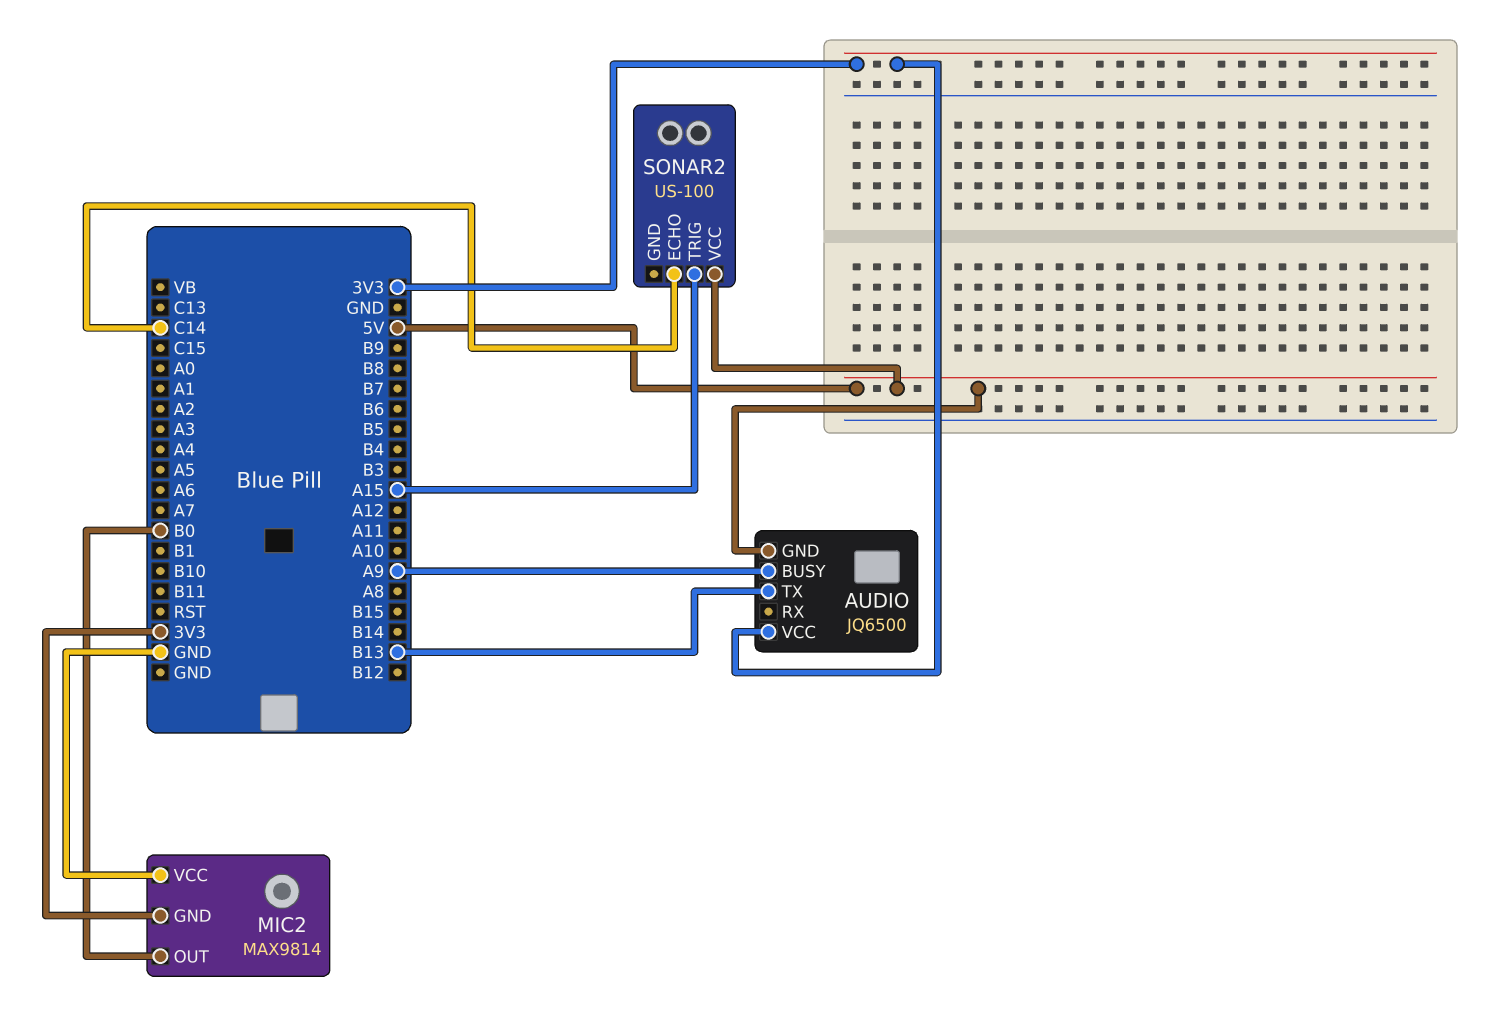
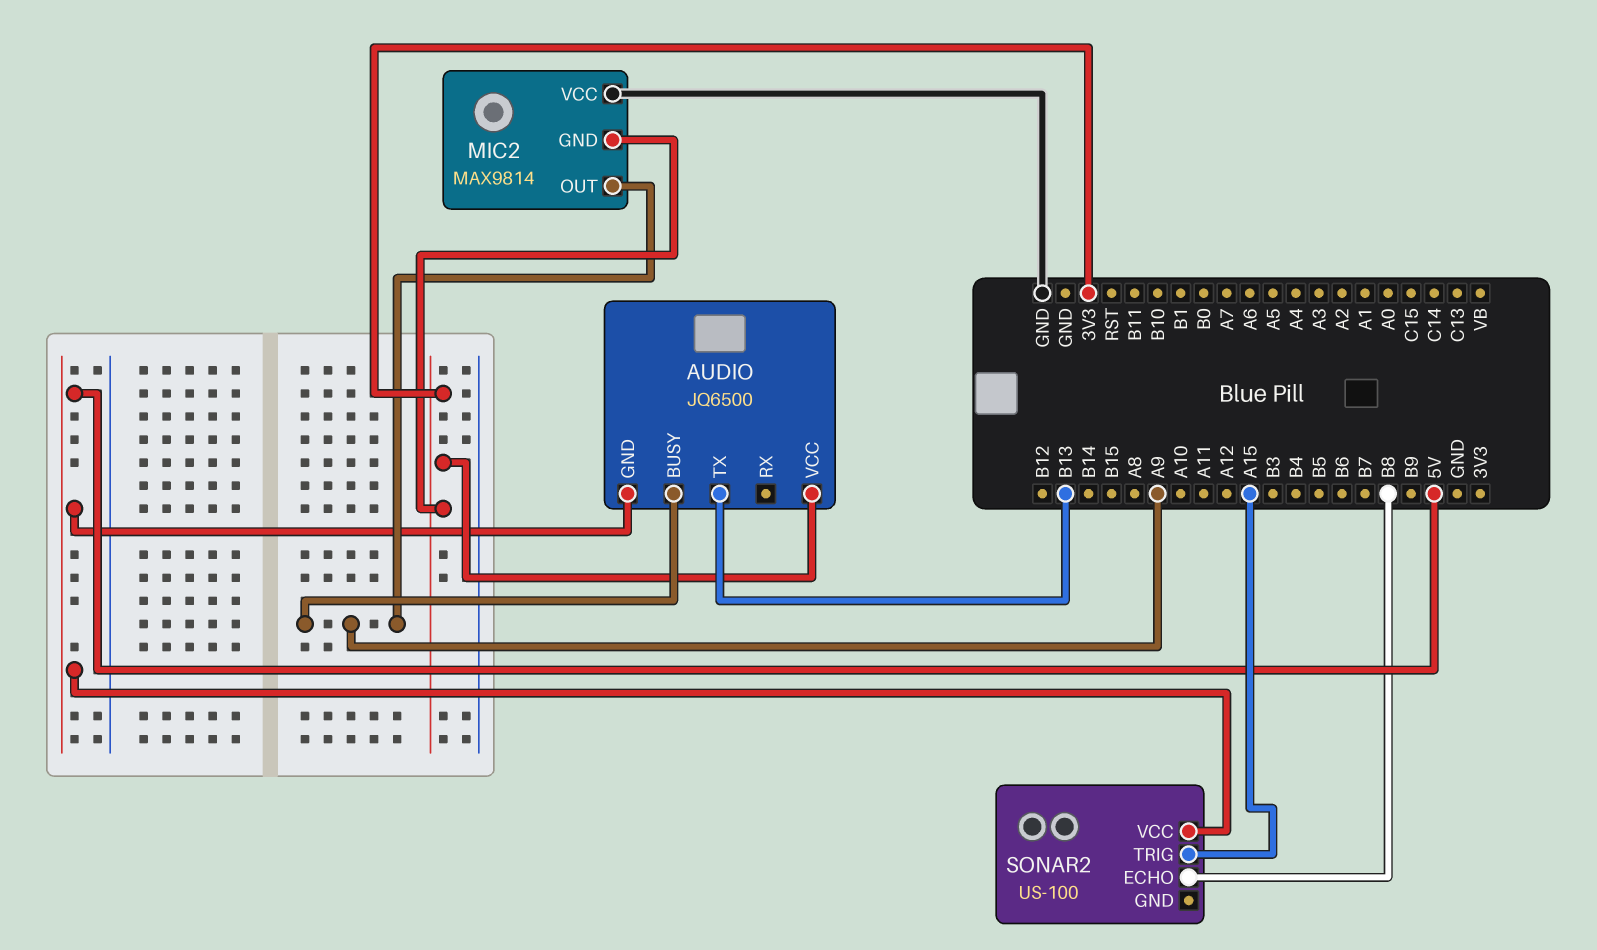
MIC2 pin OUT: B0 -> A9
SONAR2 pin ECHO: C14 -> B8

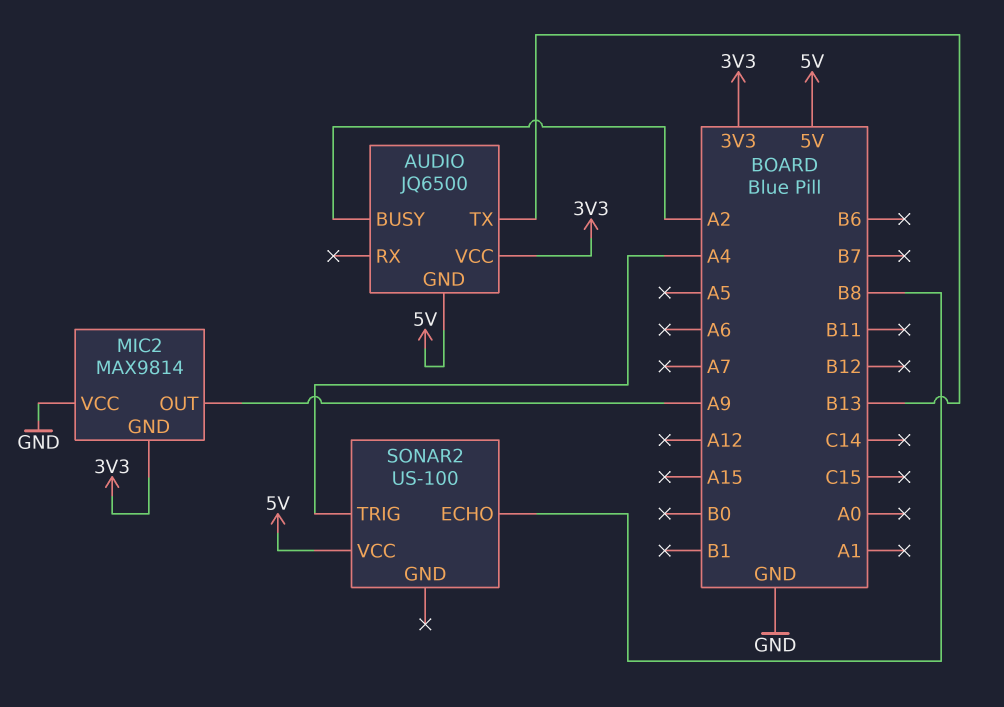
AUDIO pin BUSY: A9 -> A2
SONAR2 pin TRIG: A15 -> A4

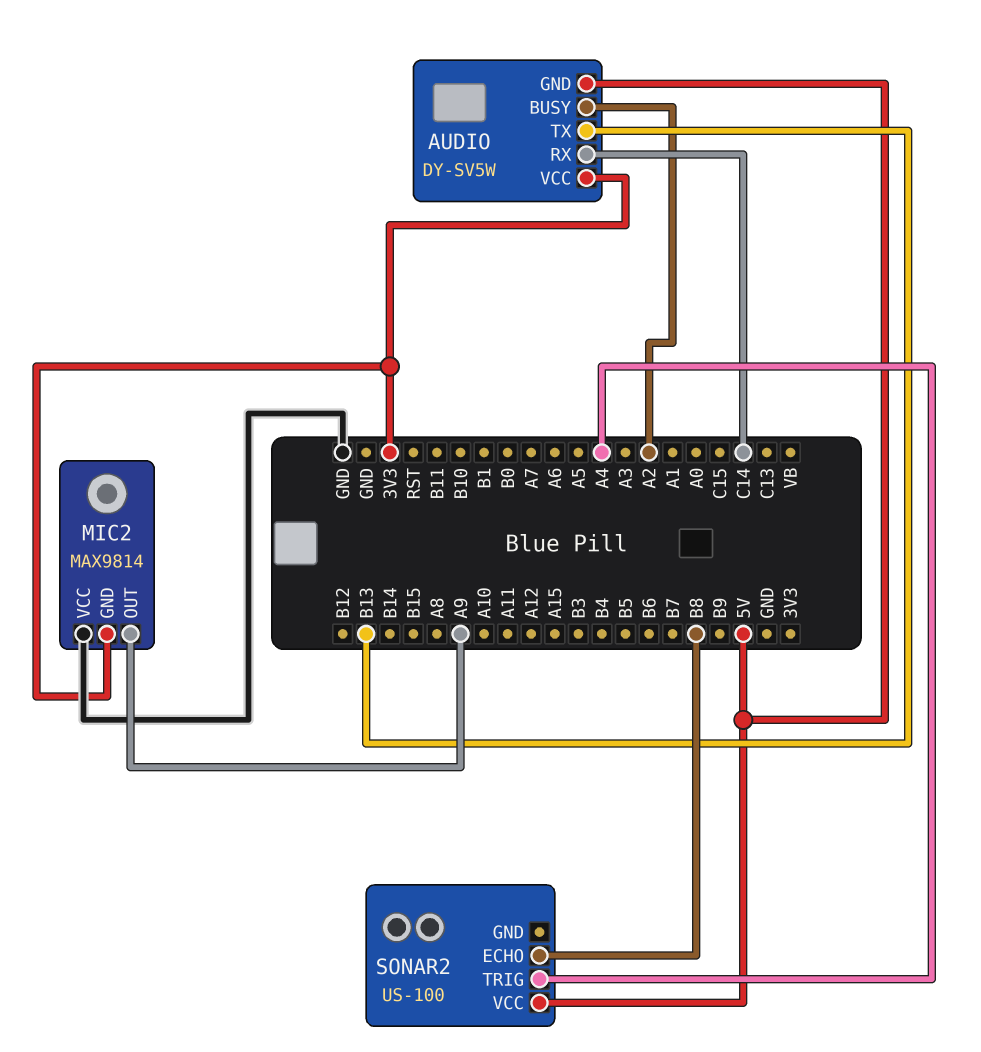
AUDIO: JQ6500 -> DY-SV5W
AUDIO pin RX: none -> C14

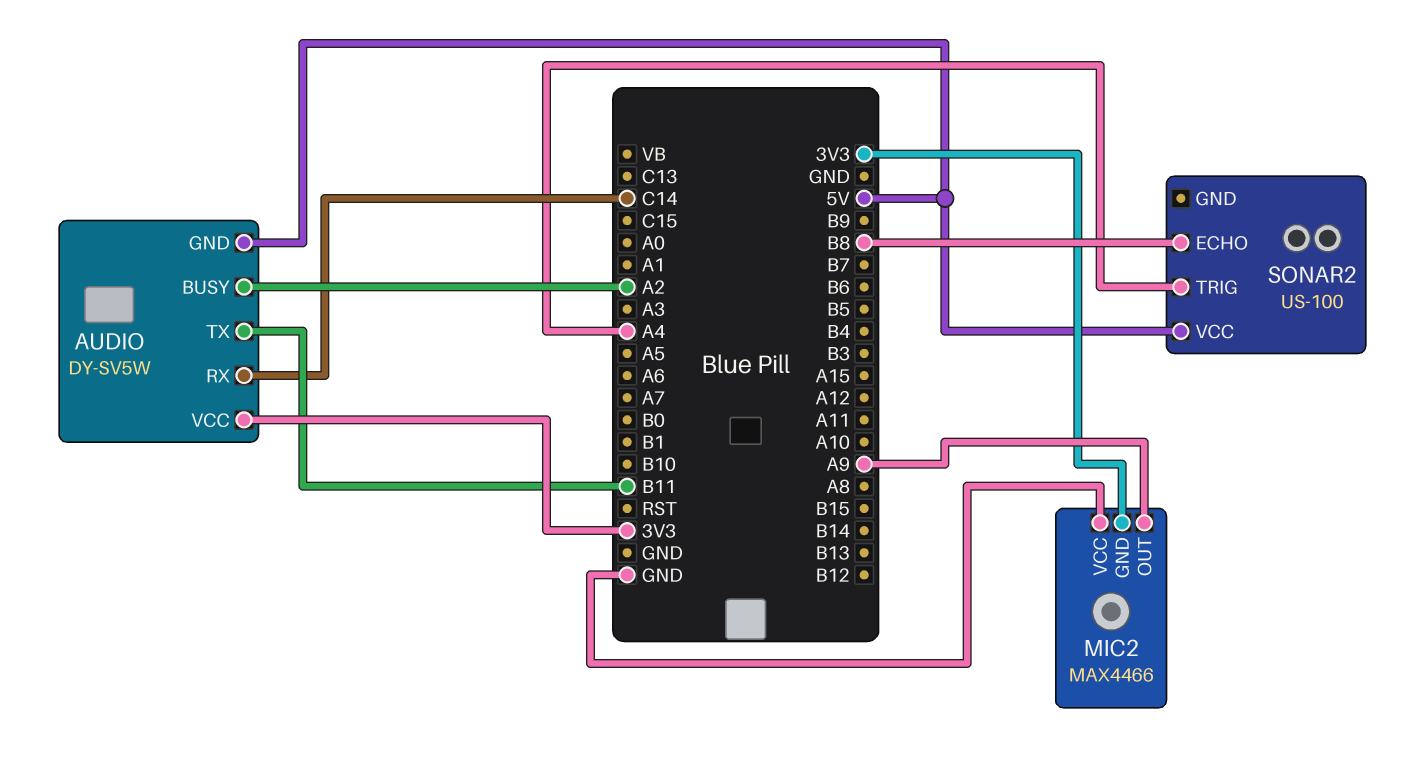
AUDIO pin TX: B13 -> B11
MIC2: MAX9814 -> MAX4466

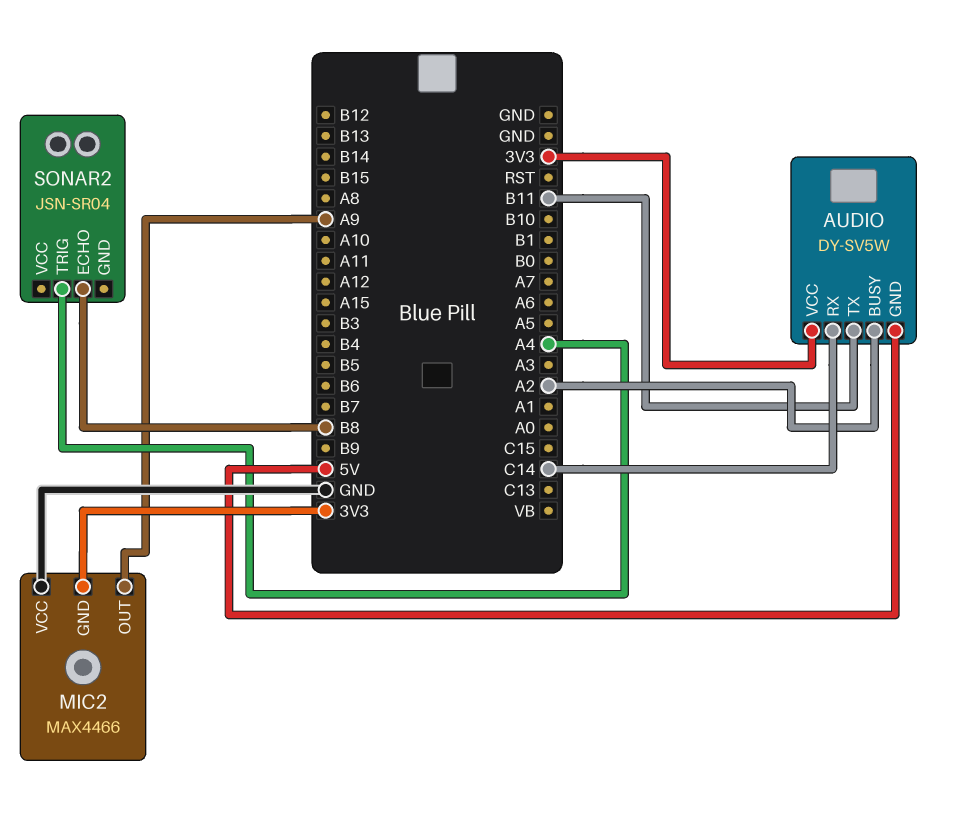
SONAR2: US-100 -> JSN-SR04
SONAR2 pin VCC: 5V -> none

